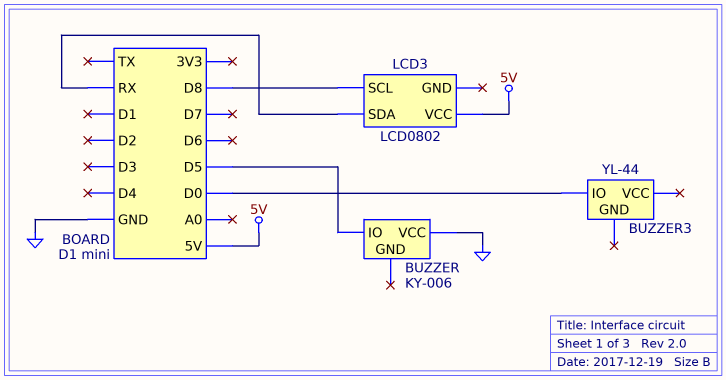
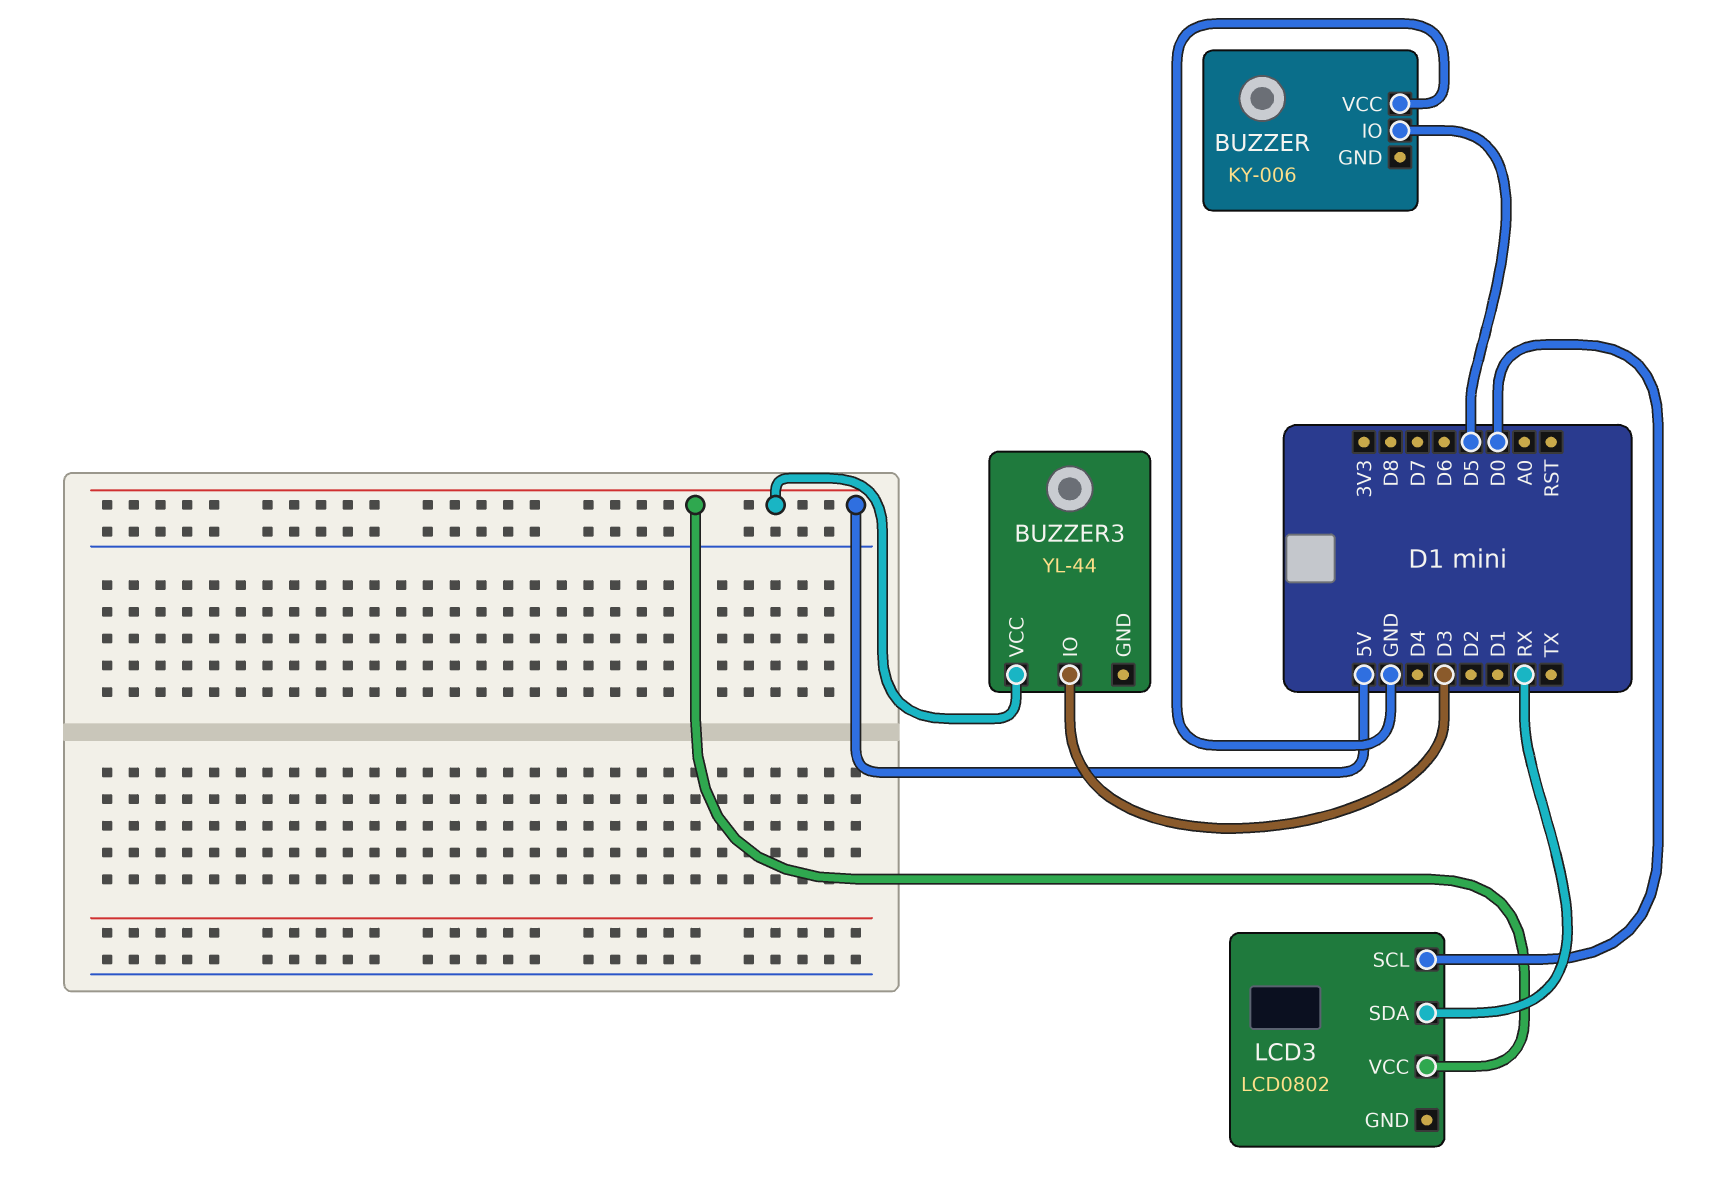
BUZZER3 pin IO: D0 -> D3
BUZZER3 pin VCC: none -> 5V
LCD3 pin SCL: D8 -> D0

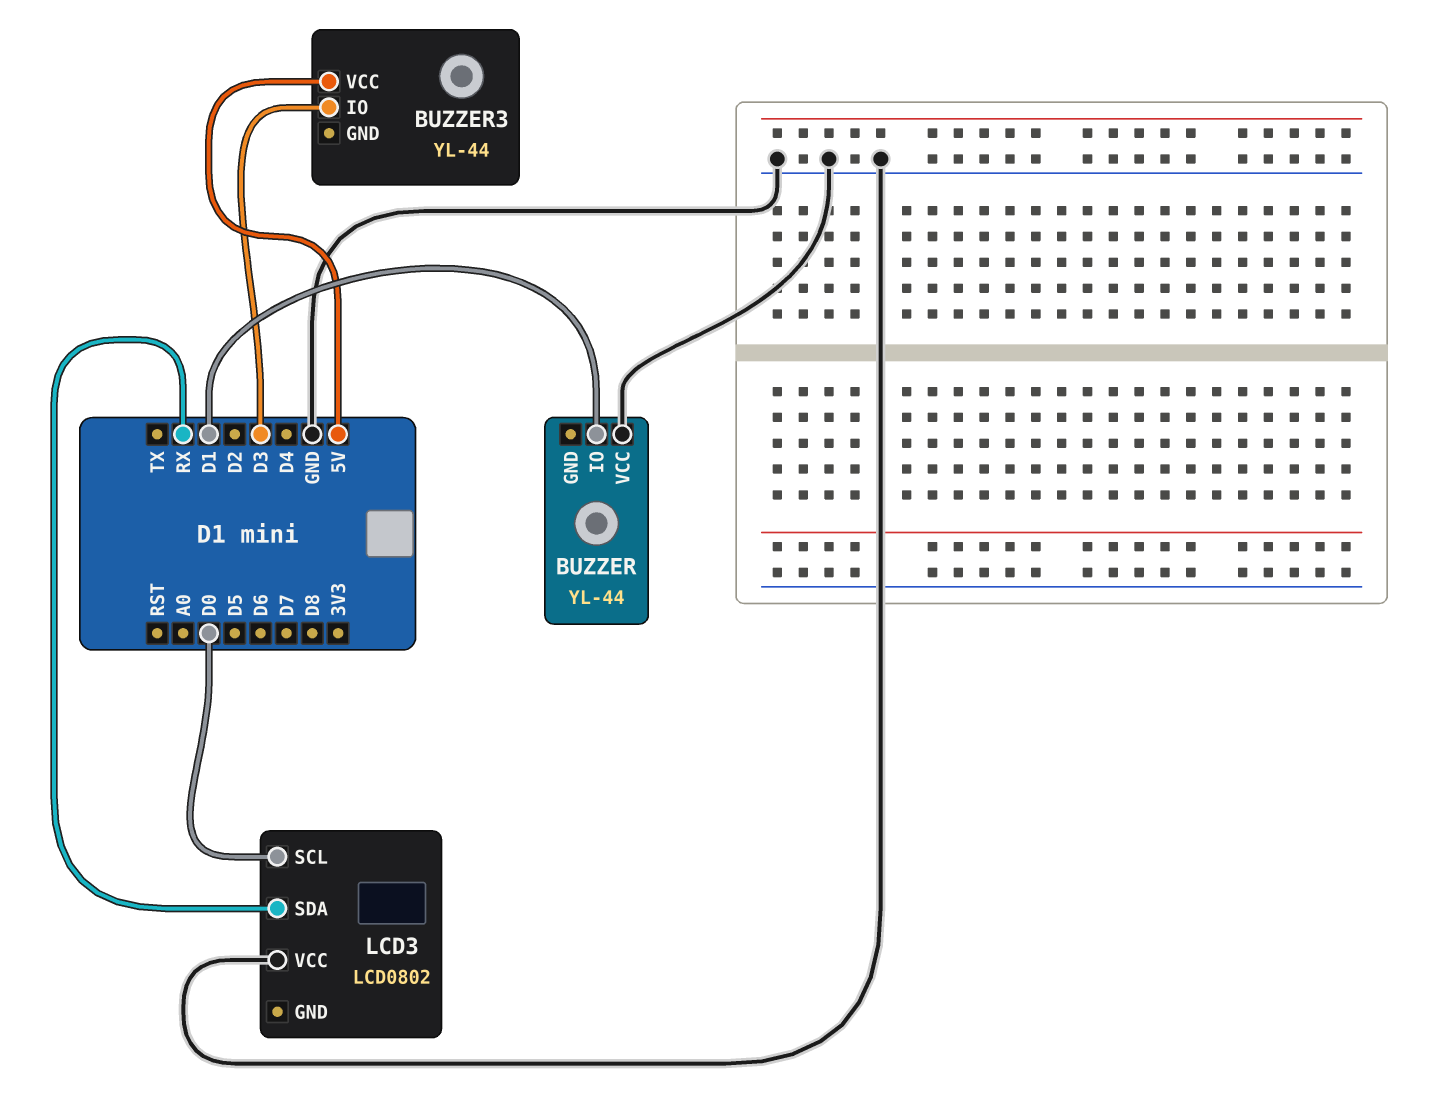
BUZZER: KY-006 -> YL-44
BUZZER pin IO: D5 -> D1
LCD3 pin VCC: 5V -> GND

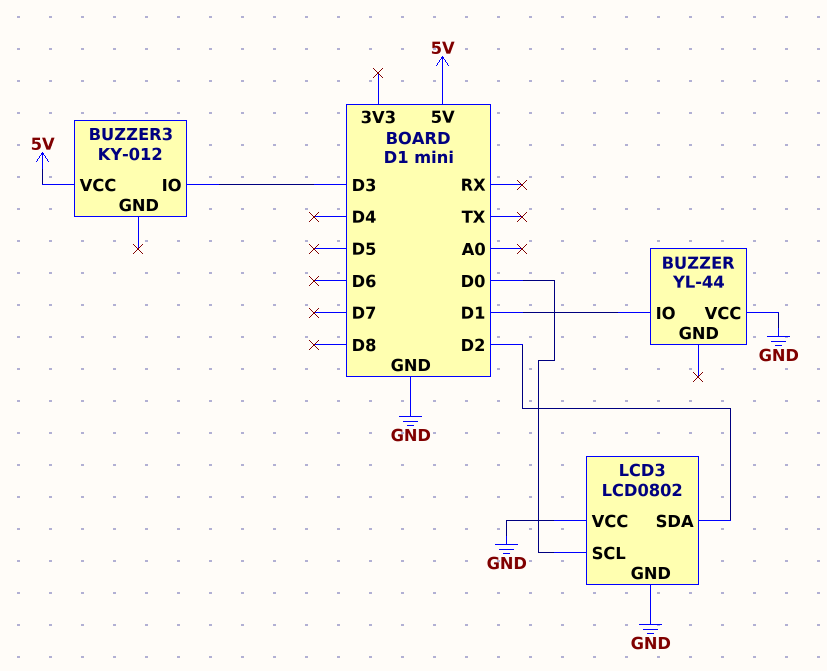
BUZZER3: YL-44 -> KY-012
LCD3 pin GND: none -> GND
LCD3 pin SDA: RX -> D2

